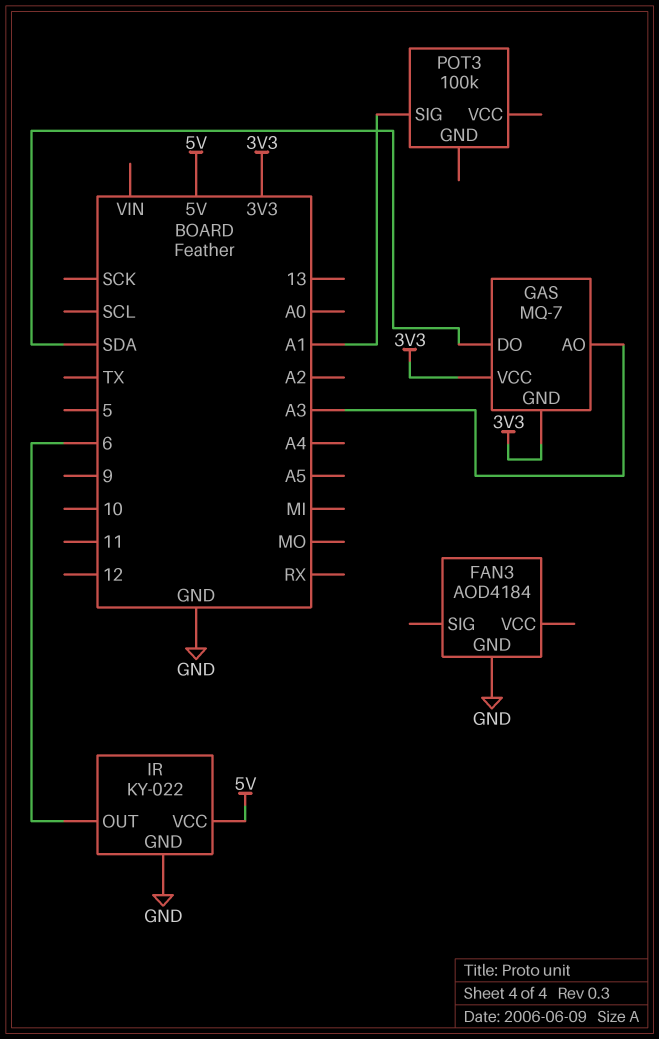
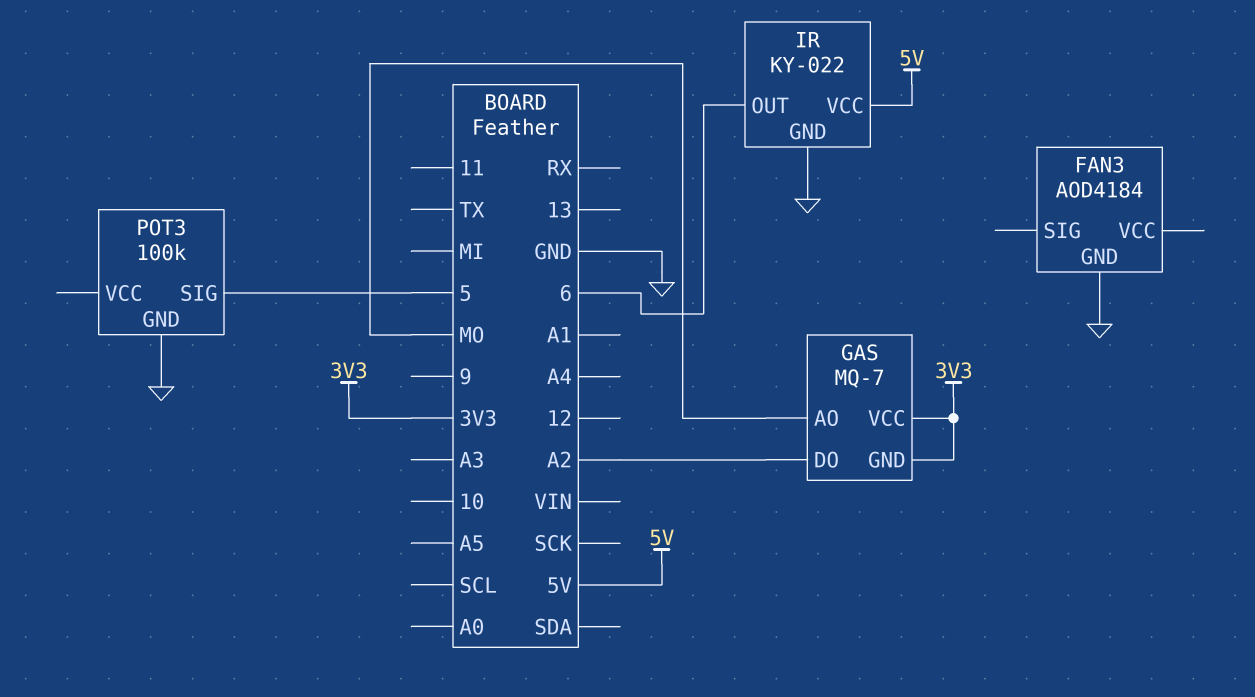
GAS pin AO: A3 -> MO
GAS pin DO: SDA -> A2
POT3 pin GND: none -> GND
POT3 pin SIG: A1 -> 5

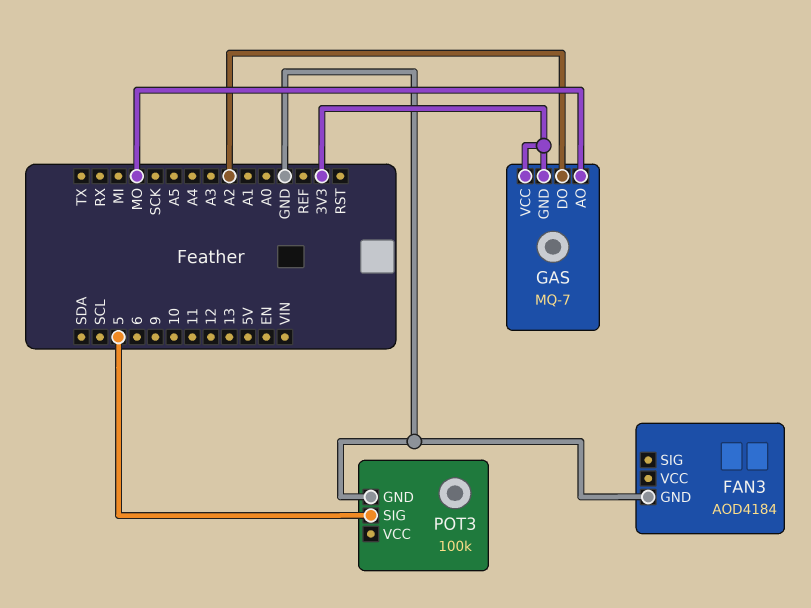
IR: KY-022 -> none
IR pin GND: GND -> none
IR pin OUT: 6 -> none
IR pin VCC: 5V -> none

